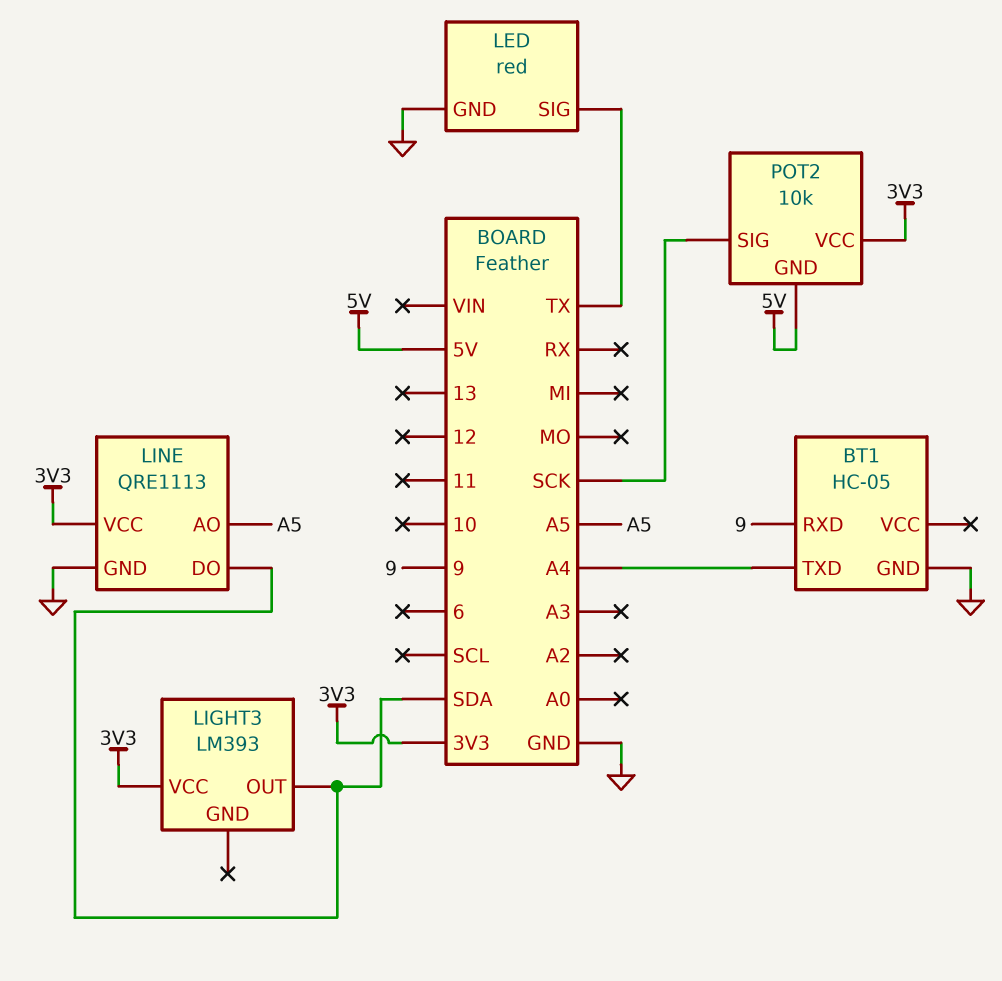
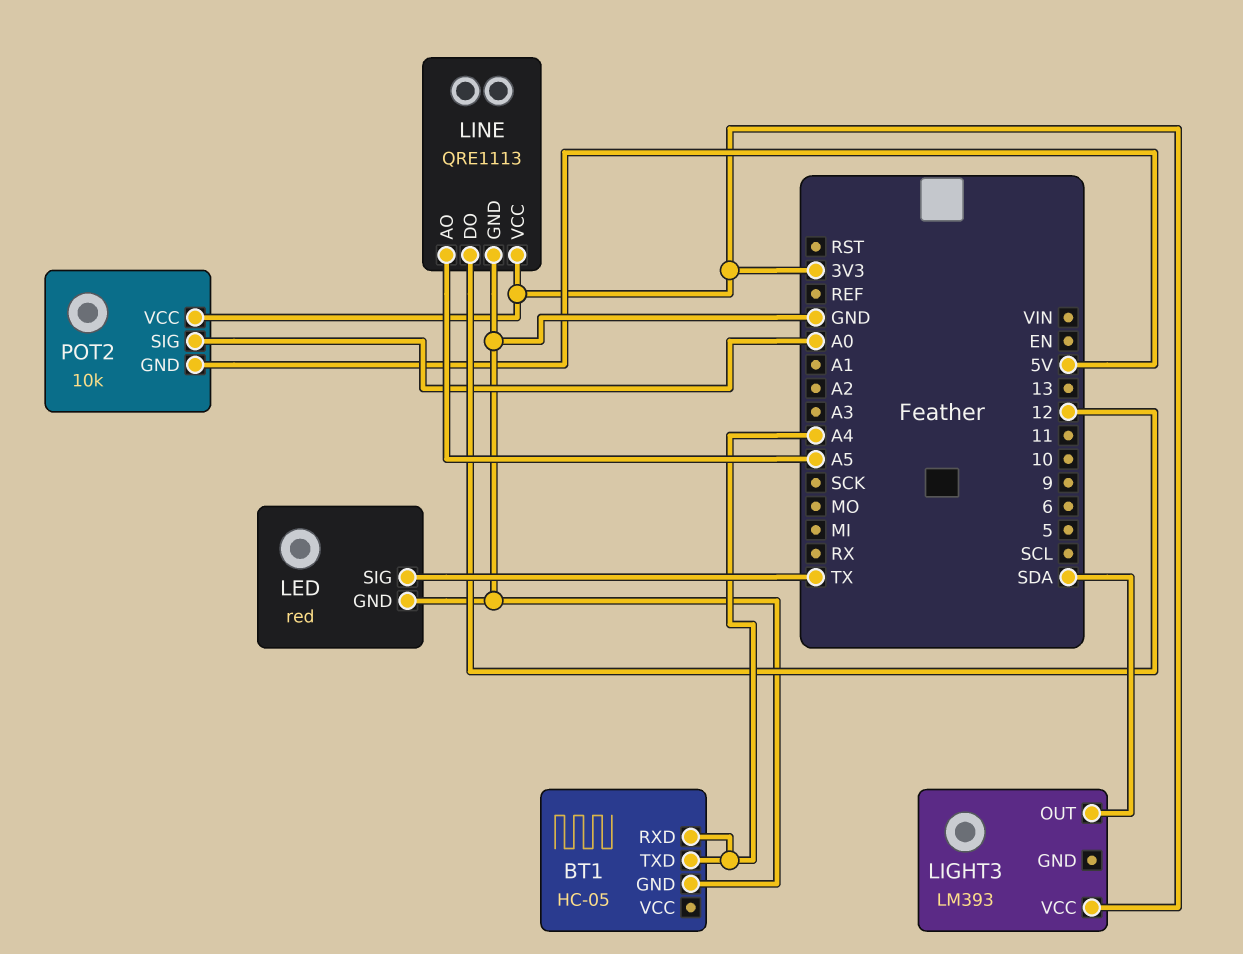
BT1 pin RXD: 9 -> A4
LINE pin DO: SDA -> 12
POT2 pin SIG: SCK -> A0

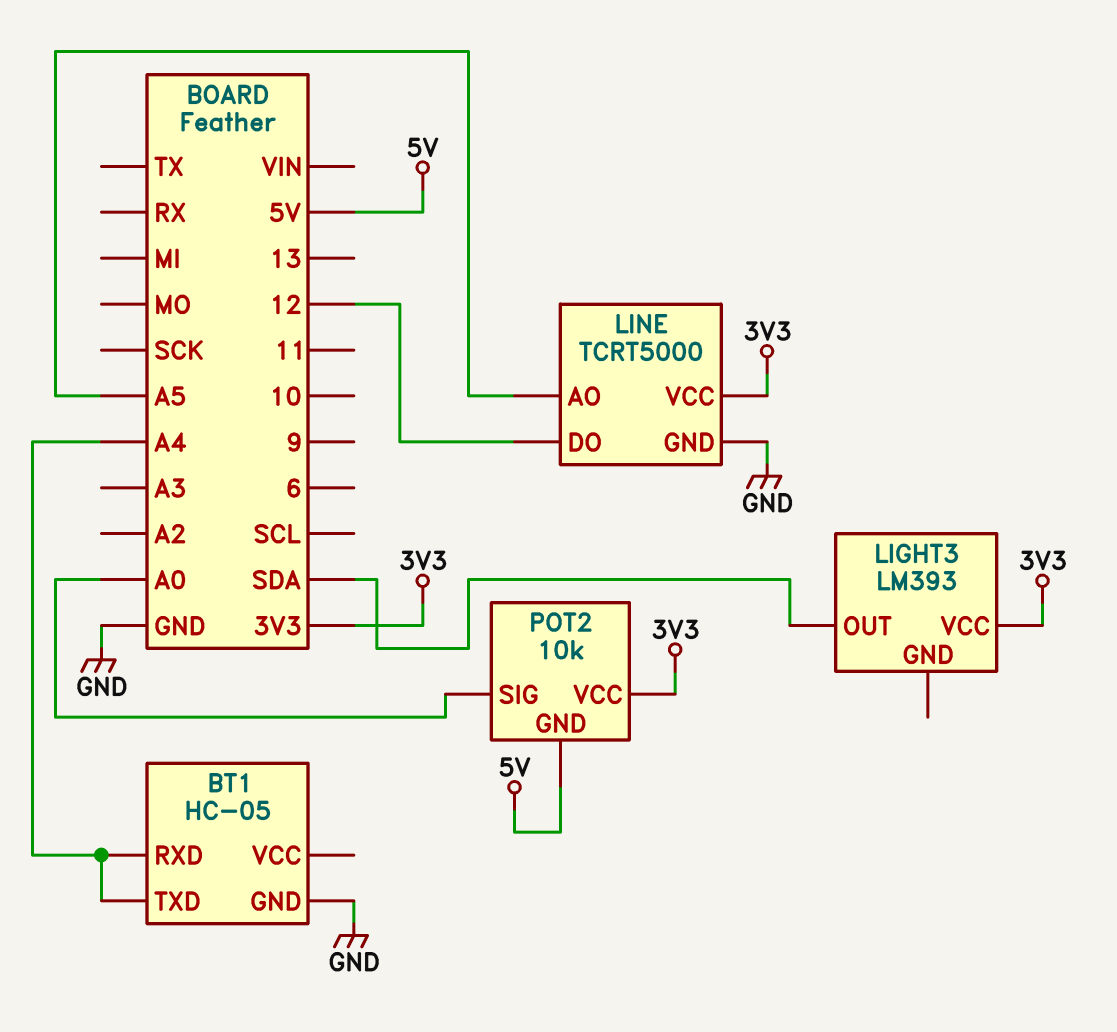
LED: red -> none
LED pin GND: GND -> none
LED pin SIG: TX -> none
LINE: QRE1113 -> TCRT5000

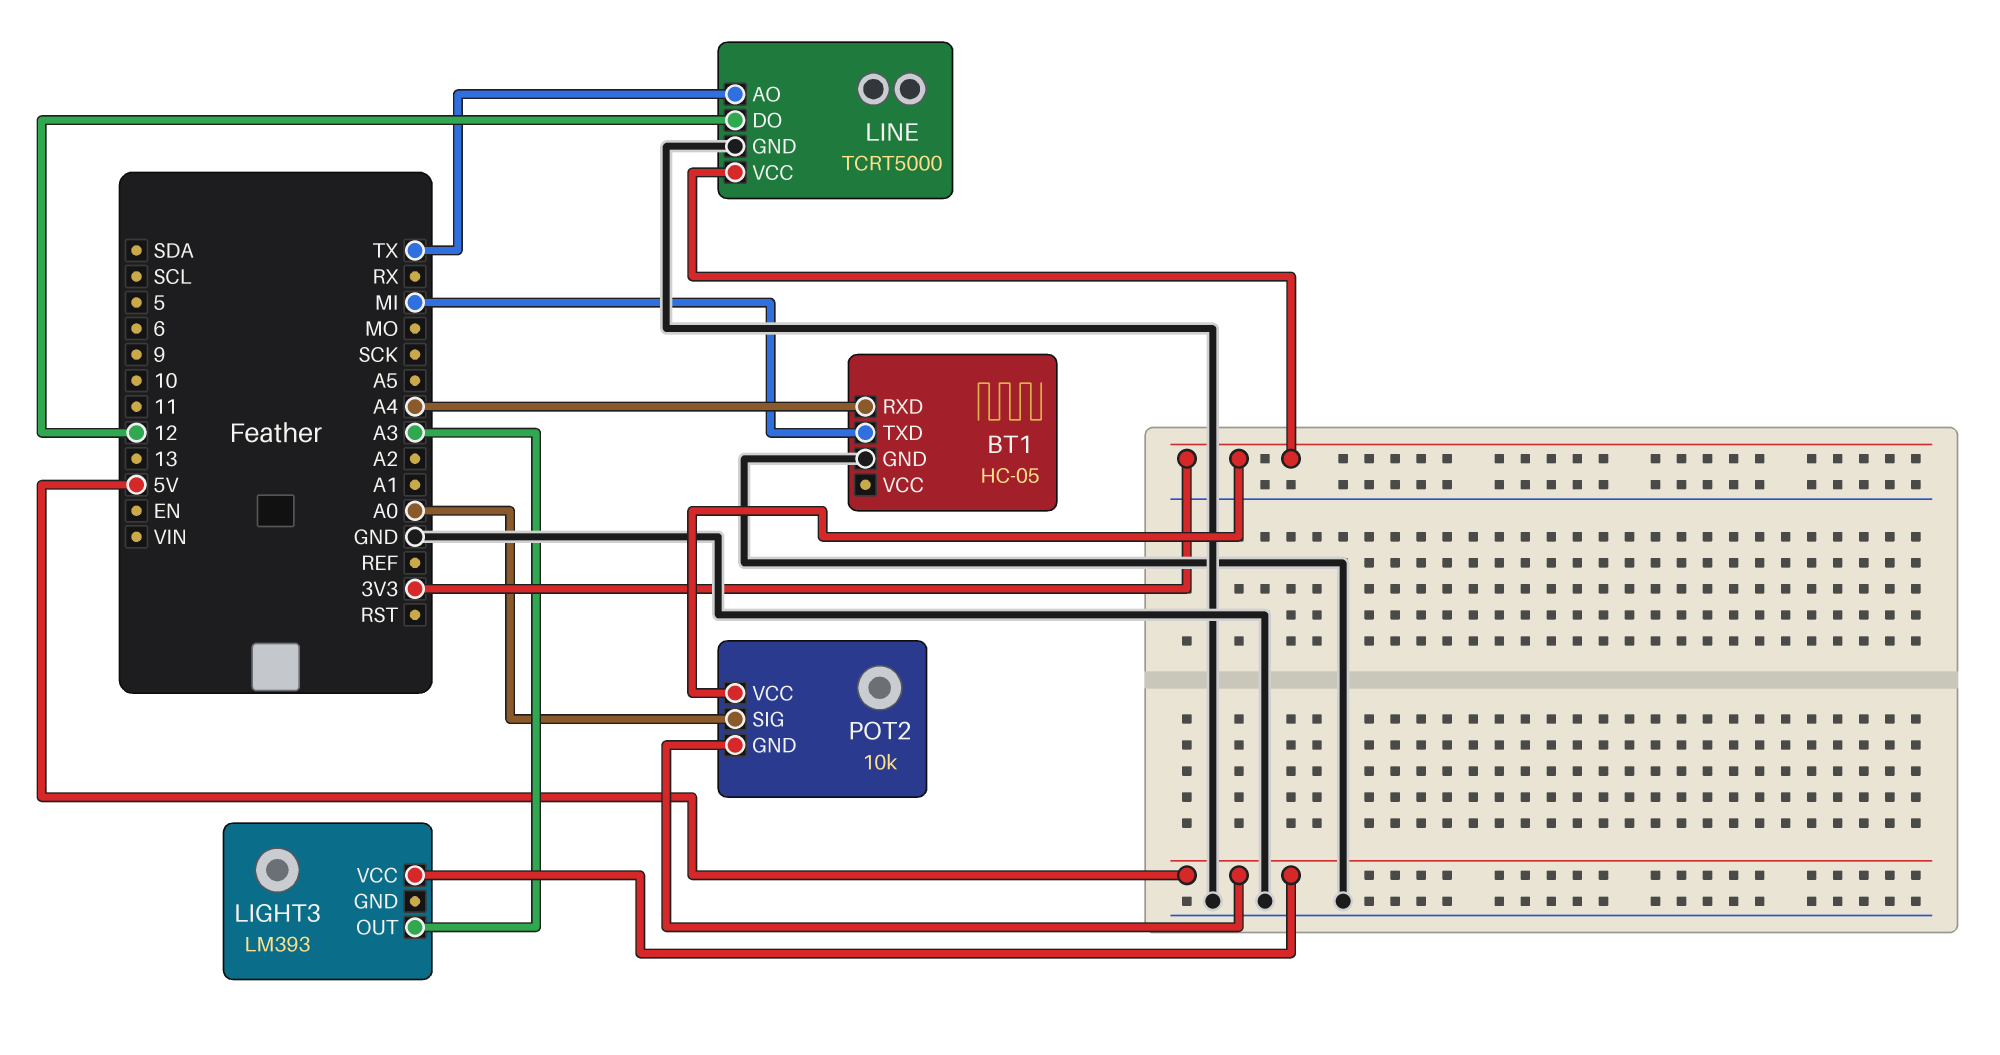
BT1 pin TXD: A4 -> MI
LIGHT3 pin OUT: SDA -> A3
LIGHT3 pin VCC: 3V3 -> 5V
LINE pin AO: A5 -> TX

